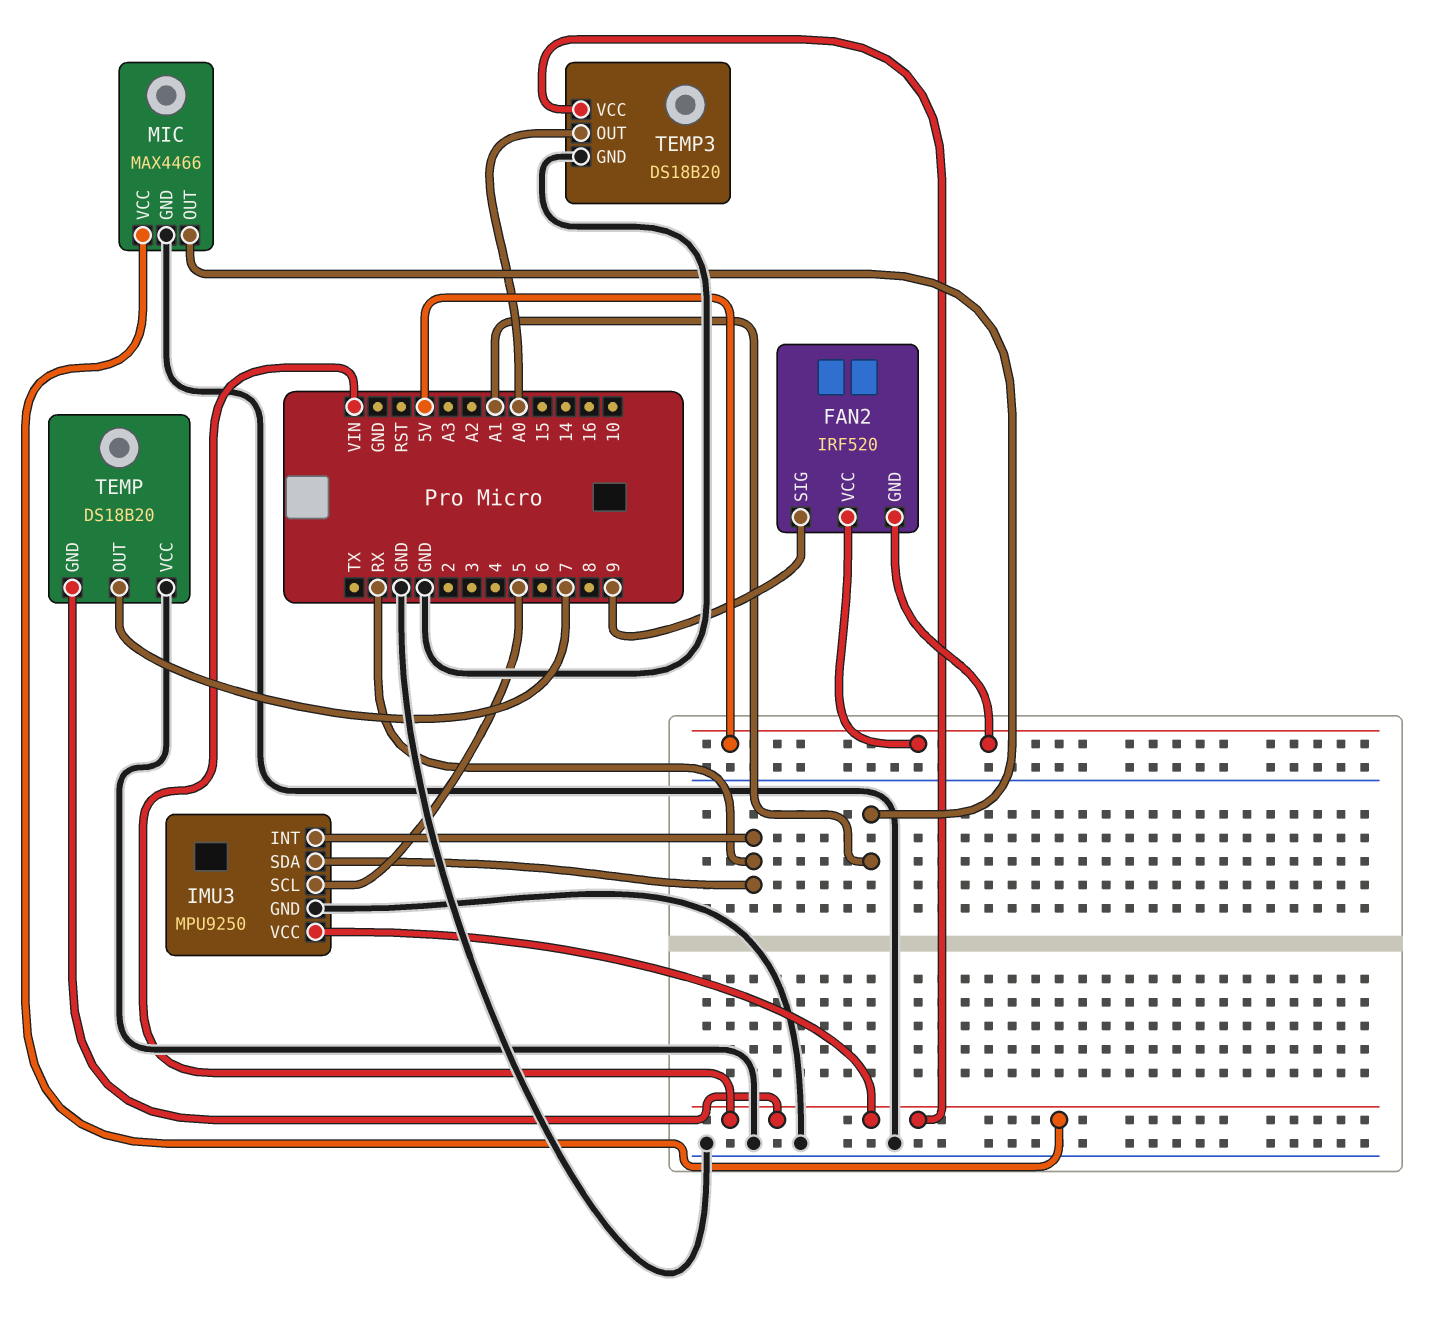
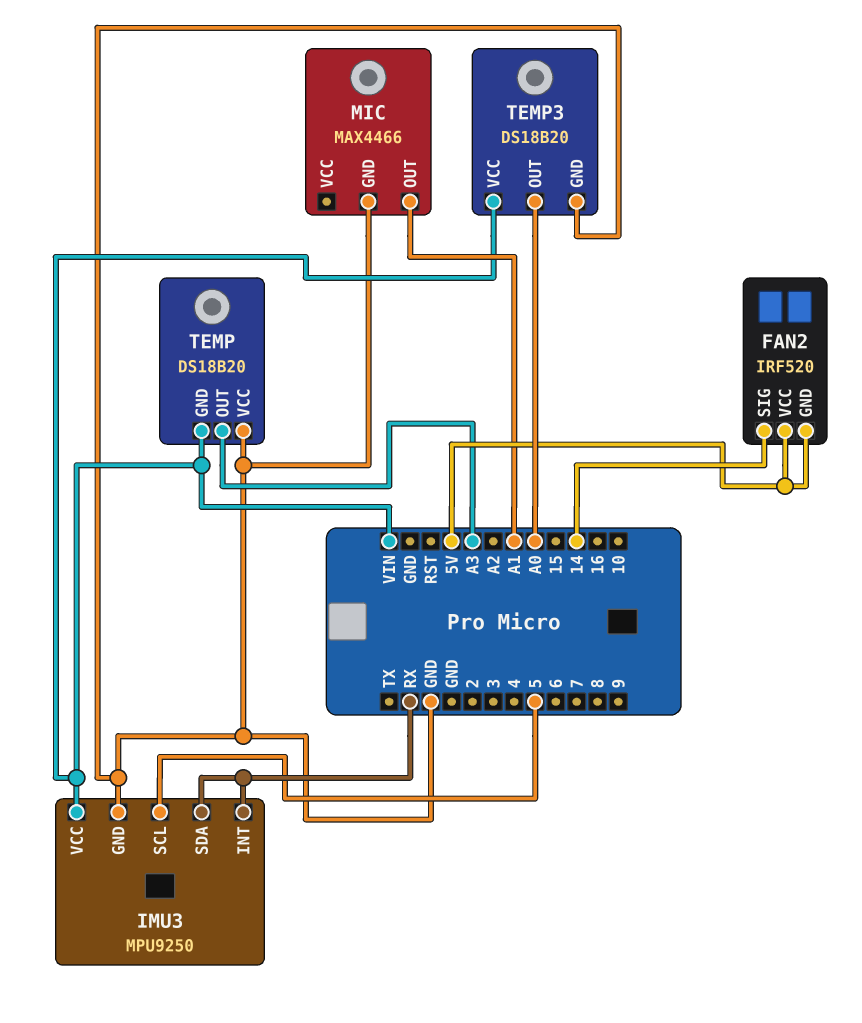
FAN2 pin SIG: 9 -> 14
MIC pin VCC: VIN -> none
TEMP pin OUT: 7 -> A3

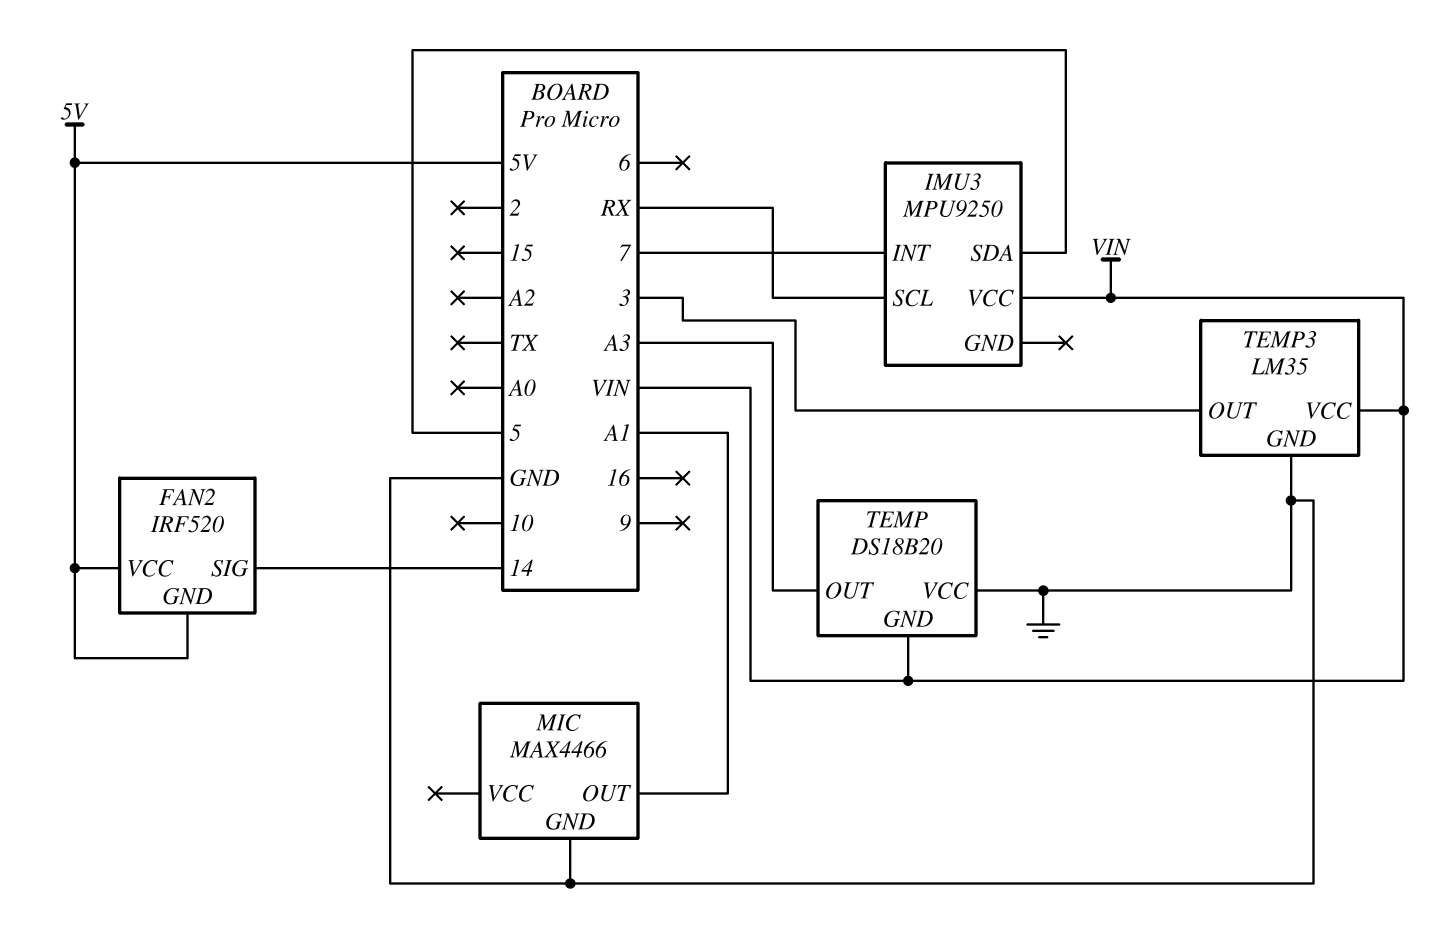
IMU3 pin GND: GND -> none
IMU3 pin INT: RX -> 7
IMU3 pin SCL: 5 -> RX
IMU3 pin SDA: RX -> 5
TEMP3: DS18B20 -> LM35
TEMP3 pin OUT: A0 -> 3

